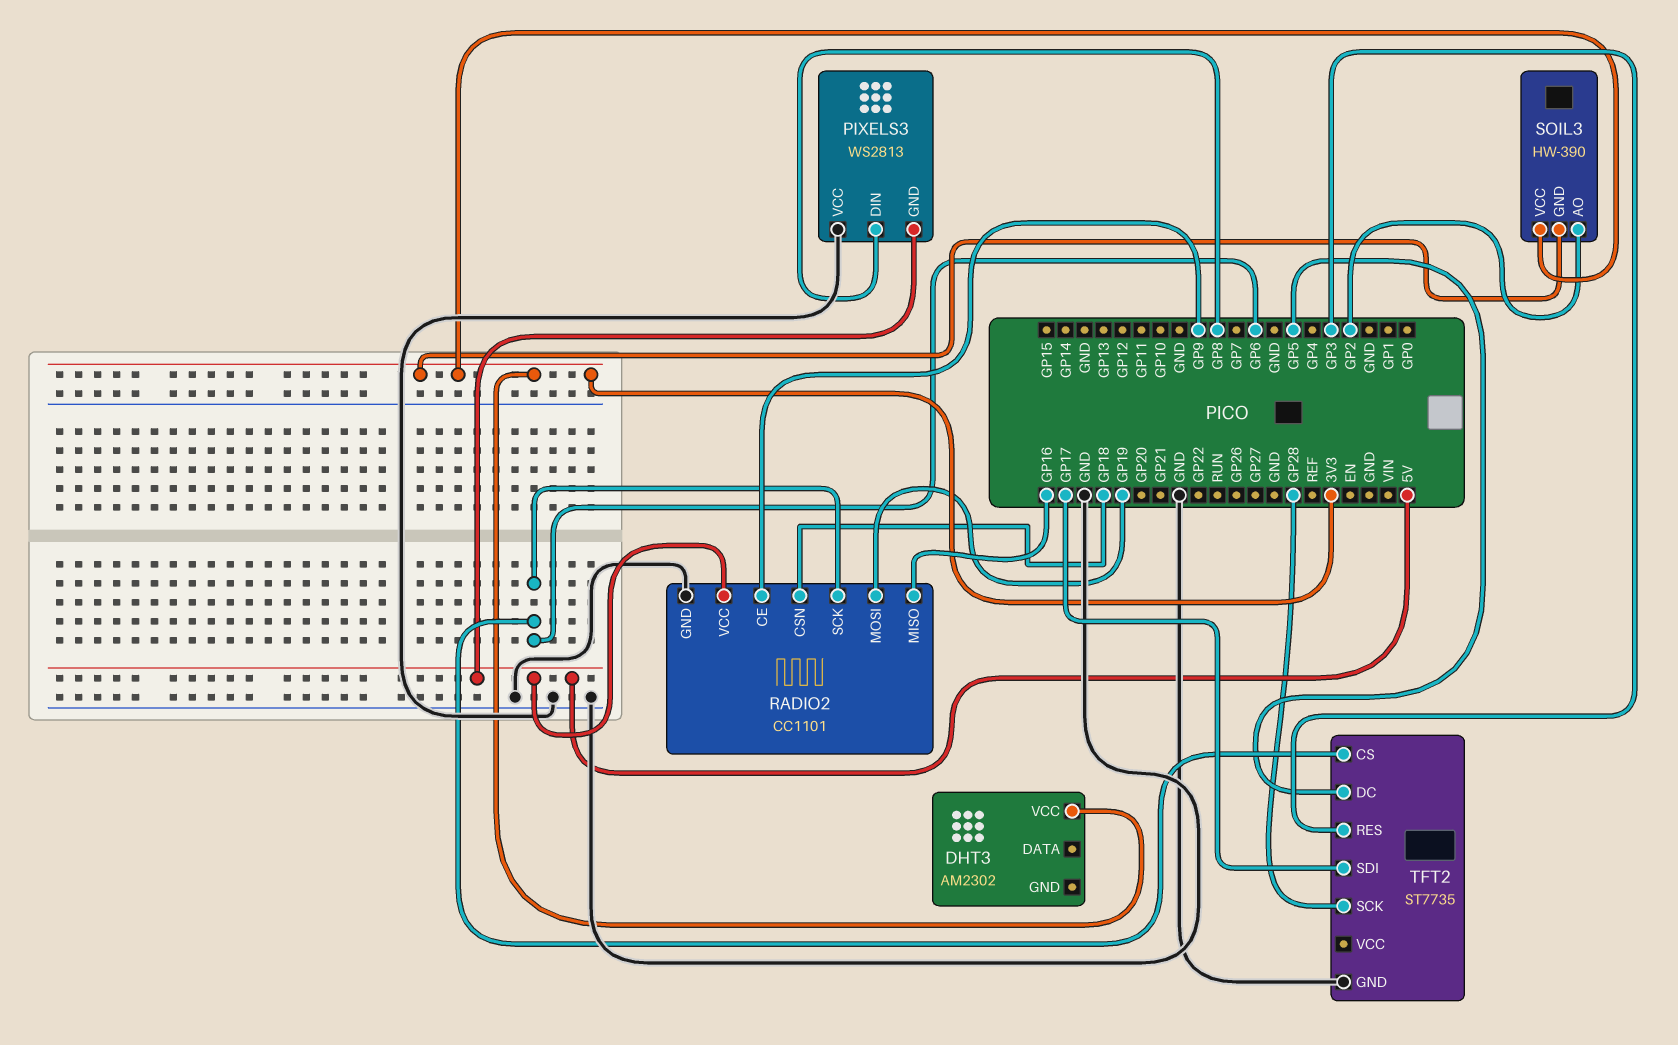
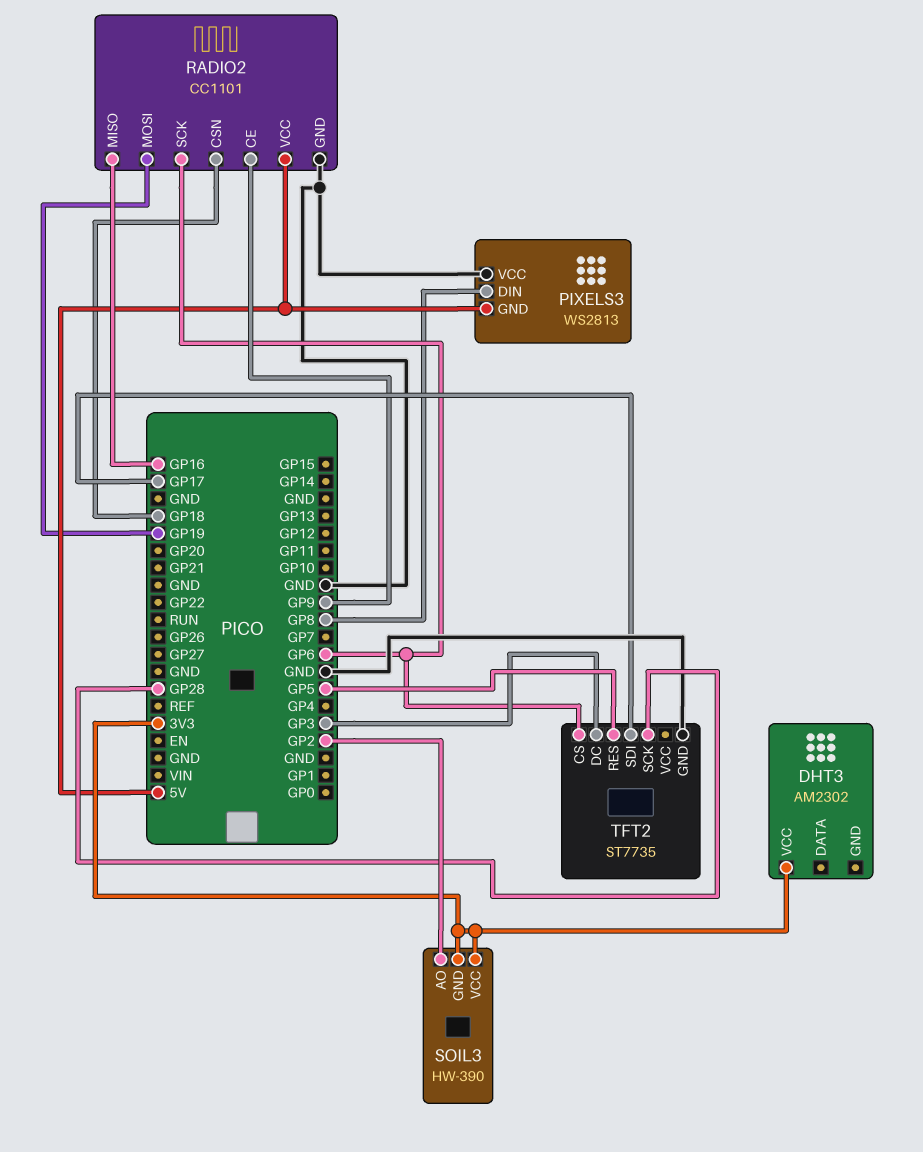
TFT2 pin DC: GP5 -> GP3
TFT2 pin RES: GP3 -> GP5

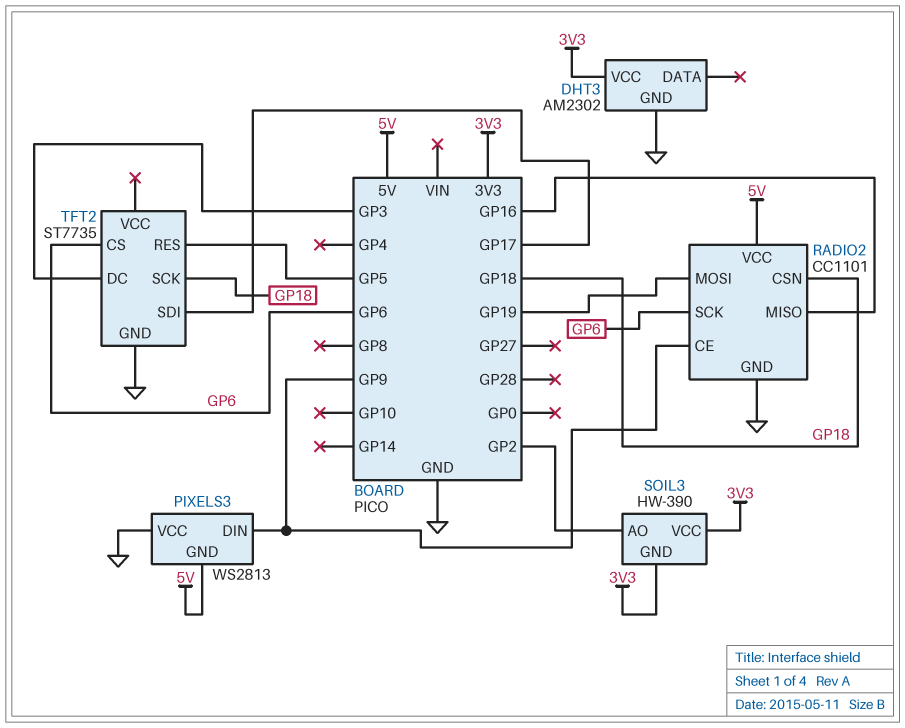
DHT3 pin GND: none -> GND
PIXELS3 pin DIN: GP8 -> GP9
TFT2 pin SCK: GP28 -> GP18

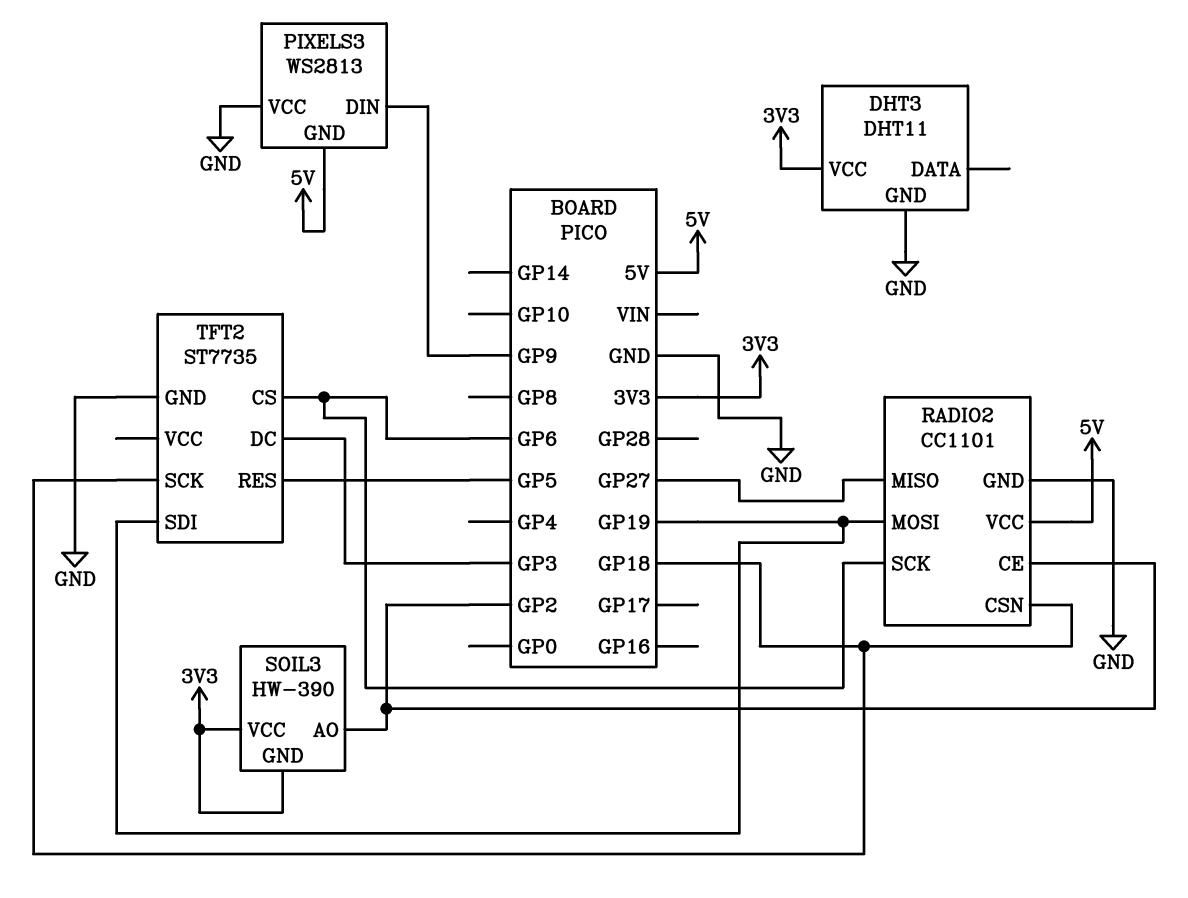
DHT3: AM2302 -> DHT11
RADIO2 pin CE: GP9 -> GP2
RADIO2 pin MISO: GP16 -> GP27
TFT2 pin SDI: GP17 -> GP19

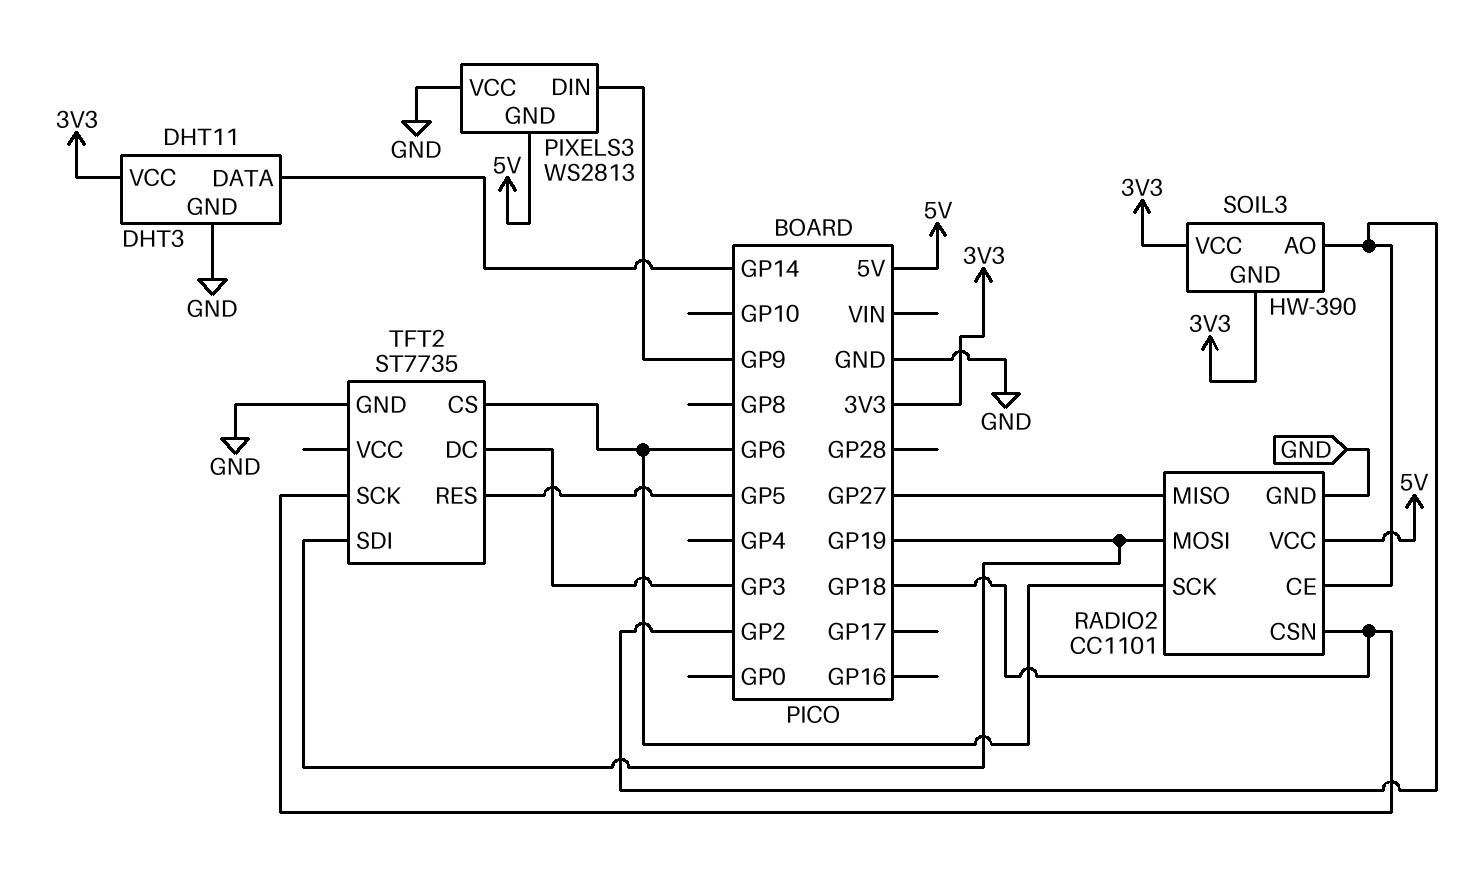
DHT3 pin DATA: none -> GP14

